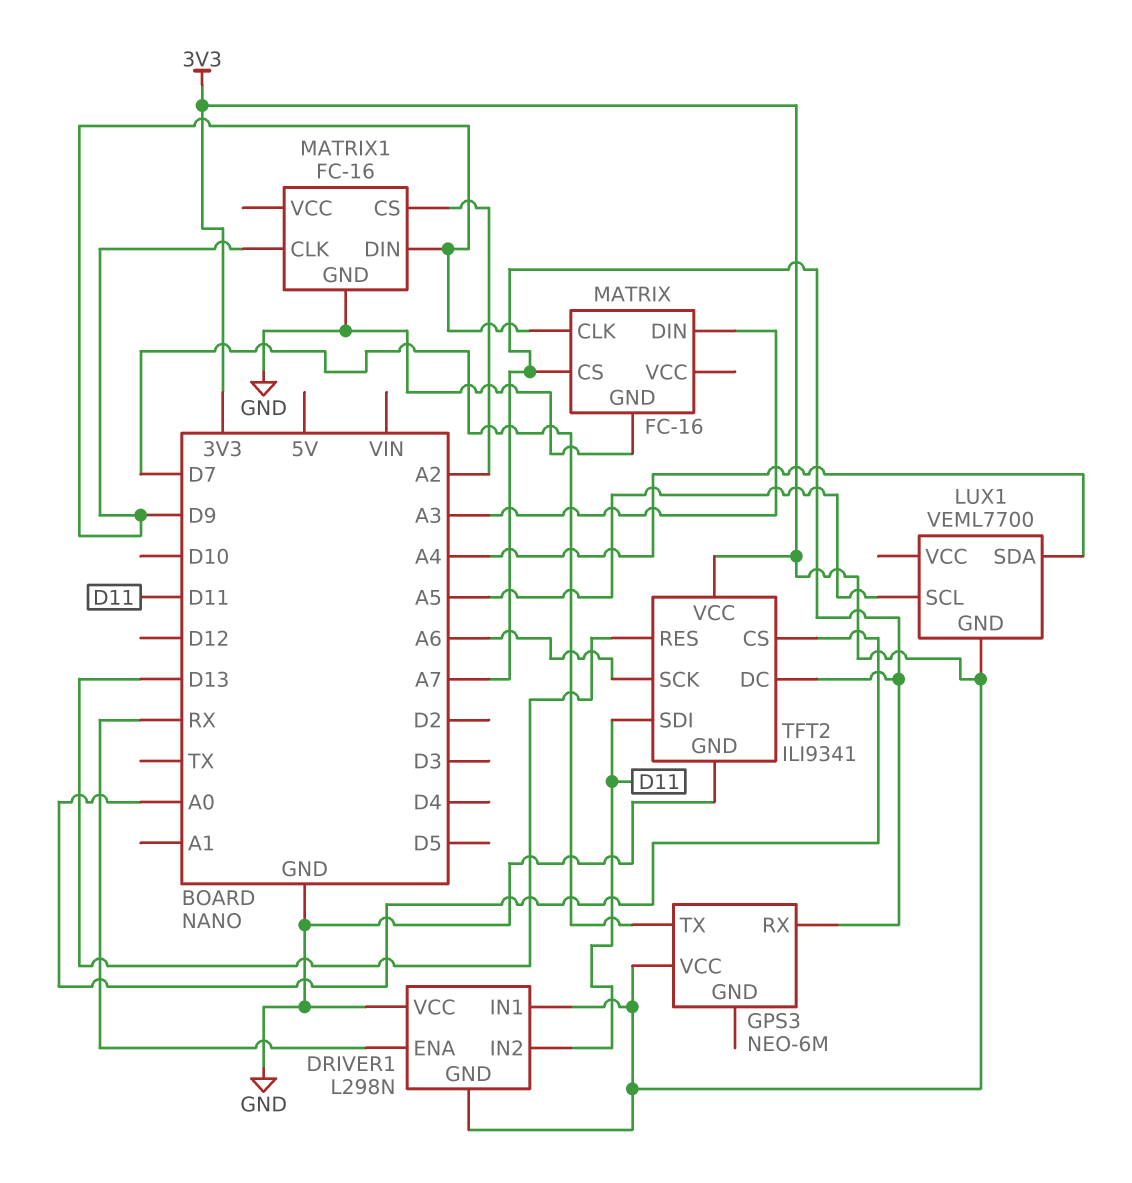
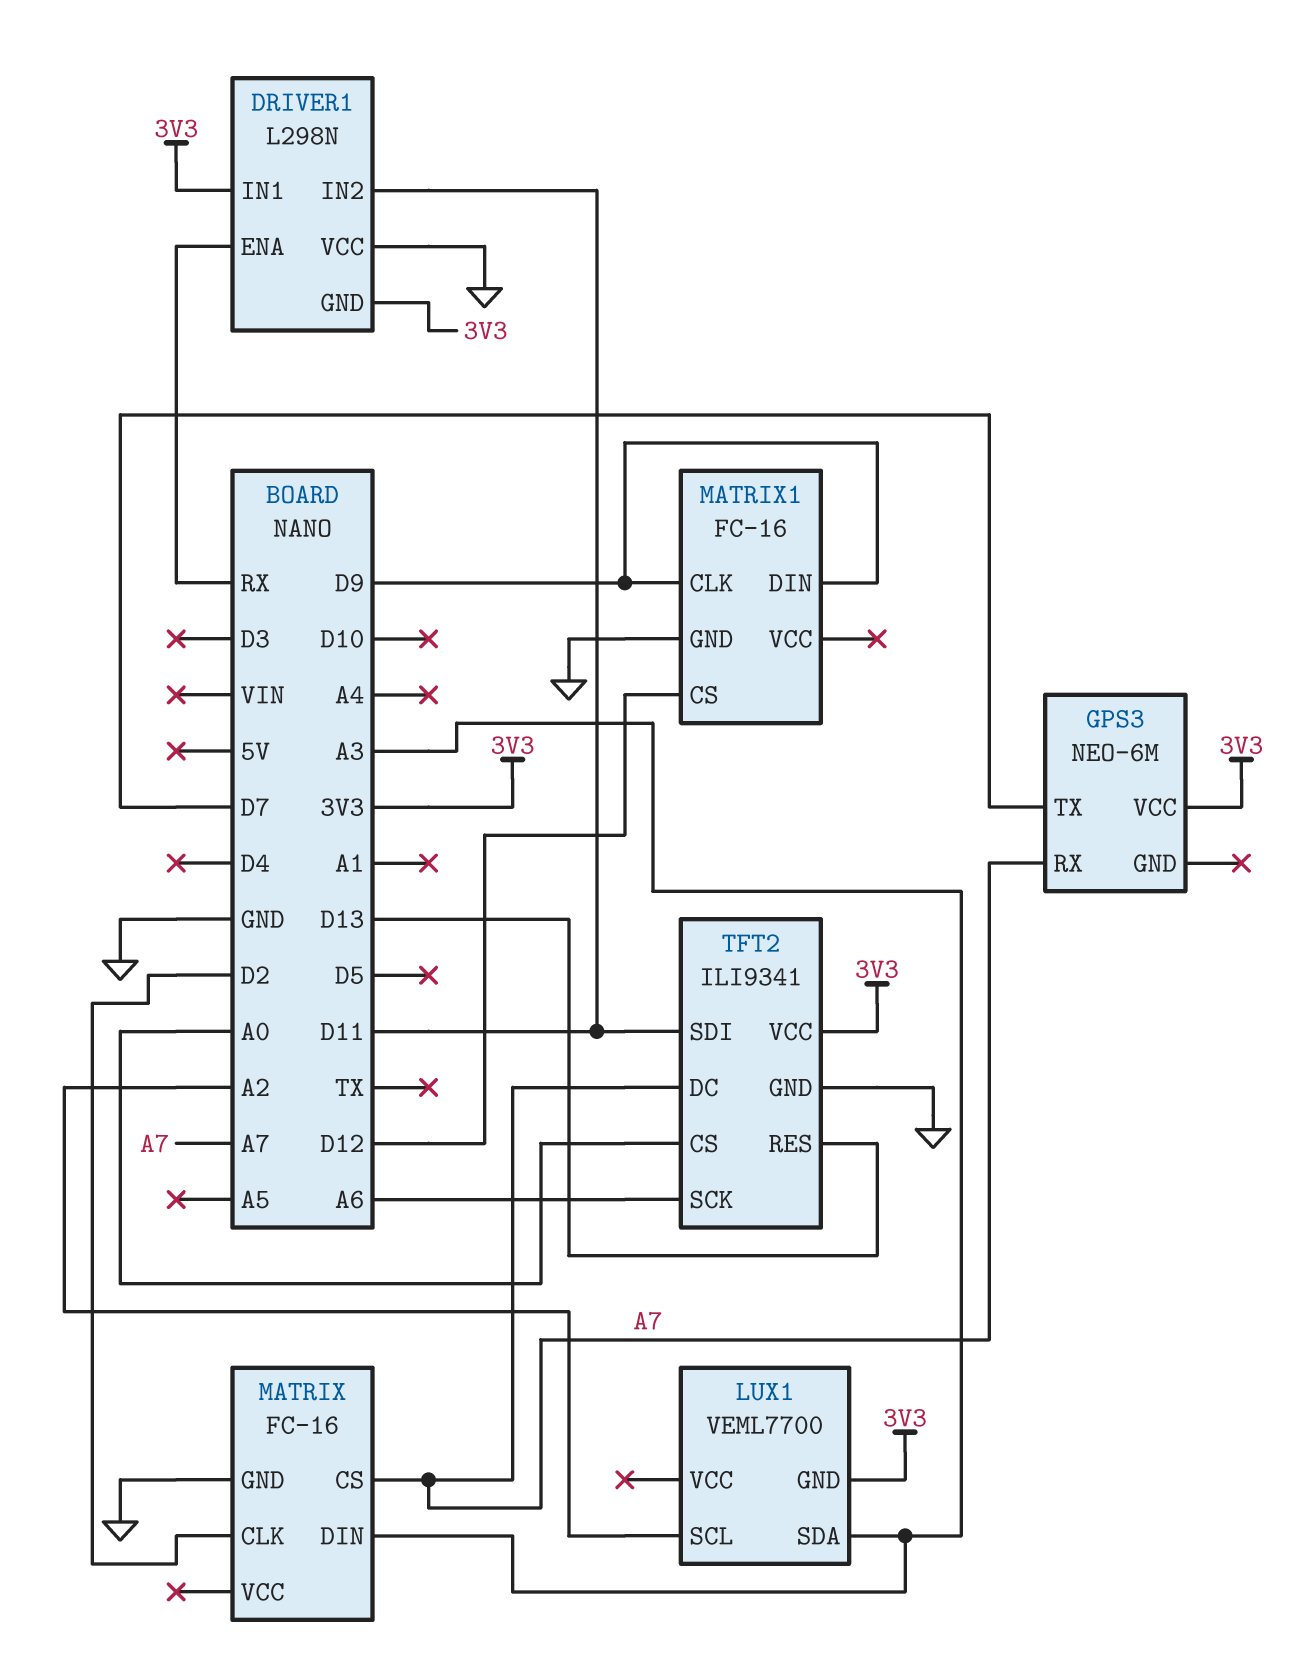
LUX1 pin SCL: A5 -> A2
LUX1 pin SDA: A4 -> A3
MATRIX pin CLK: D9 -> D2
MATRIX1 pin CS: A2 -> D12

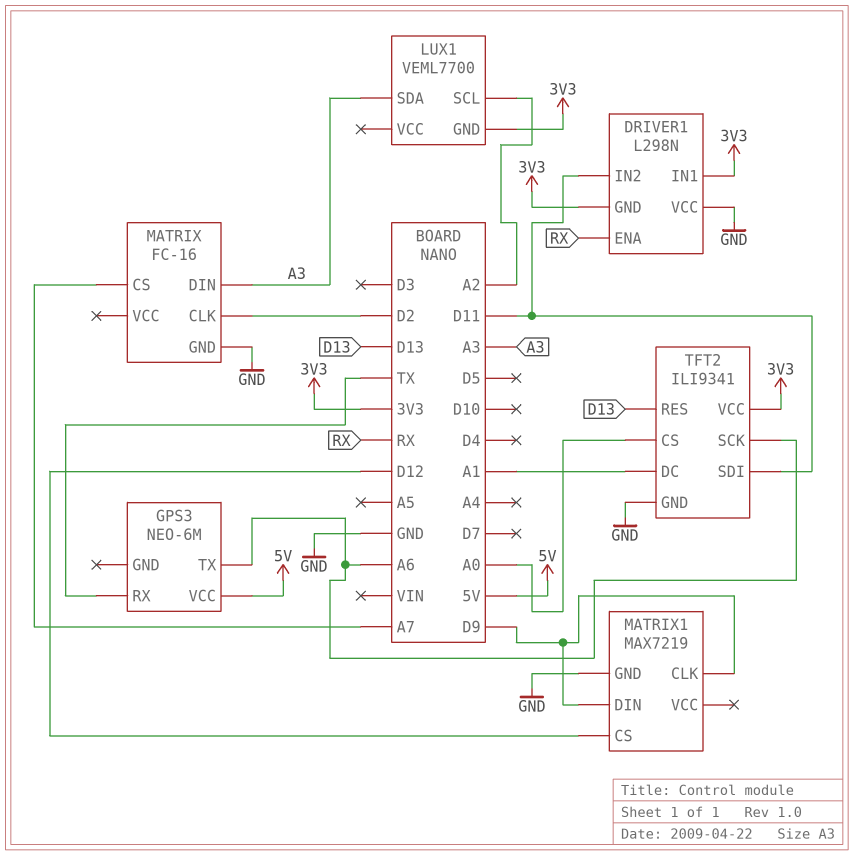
GPS3 pin RX: A7 -> TX
GPS3 pin TX: D7 -> A6
GPS3 pin VCC: 3V3 -> 5V
MATRIX1: FC-16 -> MAX7219
TFT2 pin DC: A7 -> A1

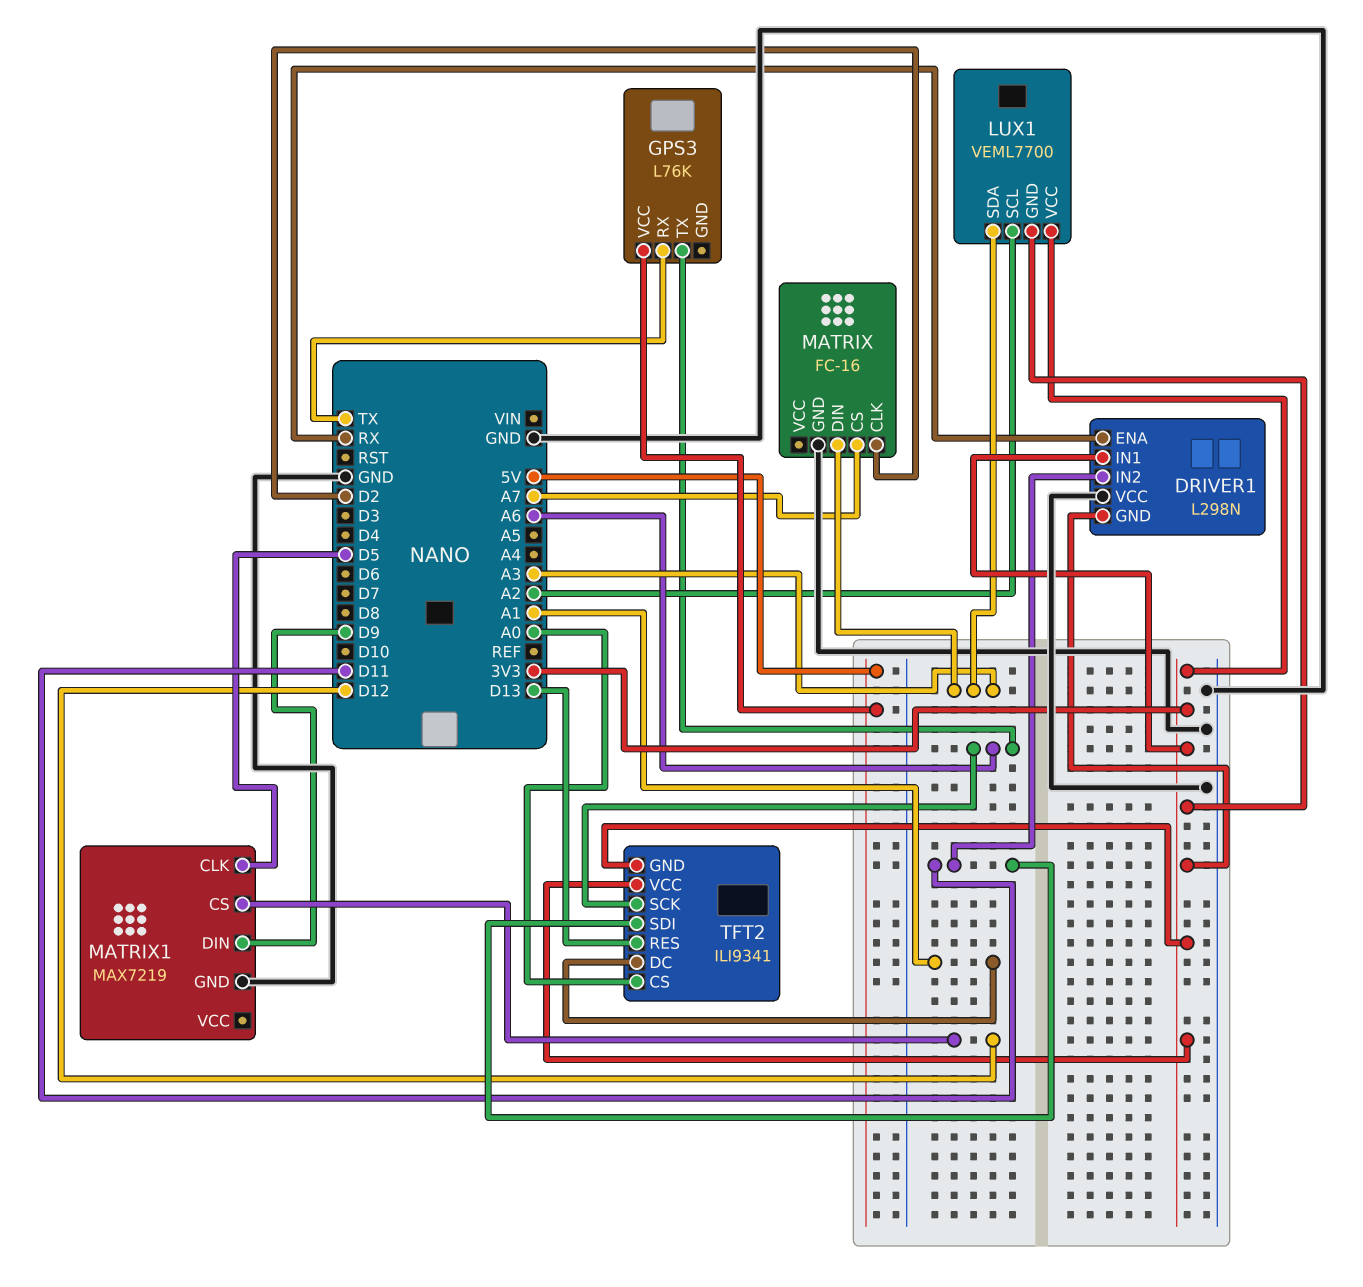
GPS3: NEO-6M -> L76K
LUX1 pin VCC: none -> 3V3
MATRIX1 pin CLK: D9 -> D5
TFT2 pin GND: GND -> 3V3

